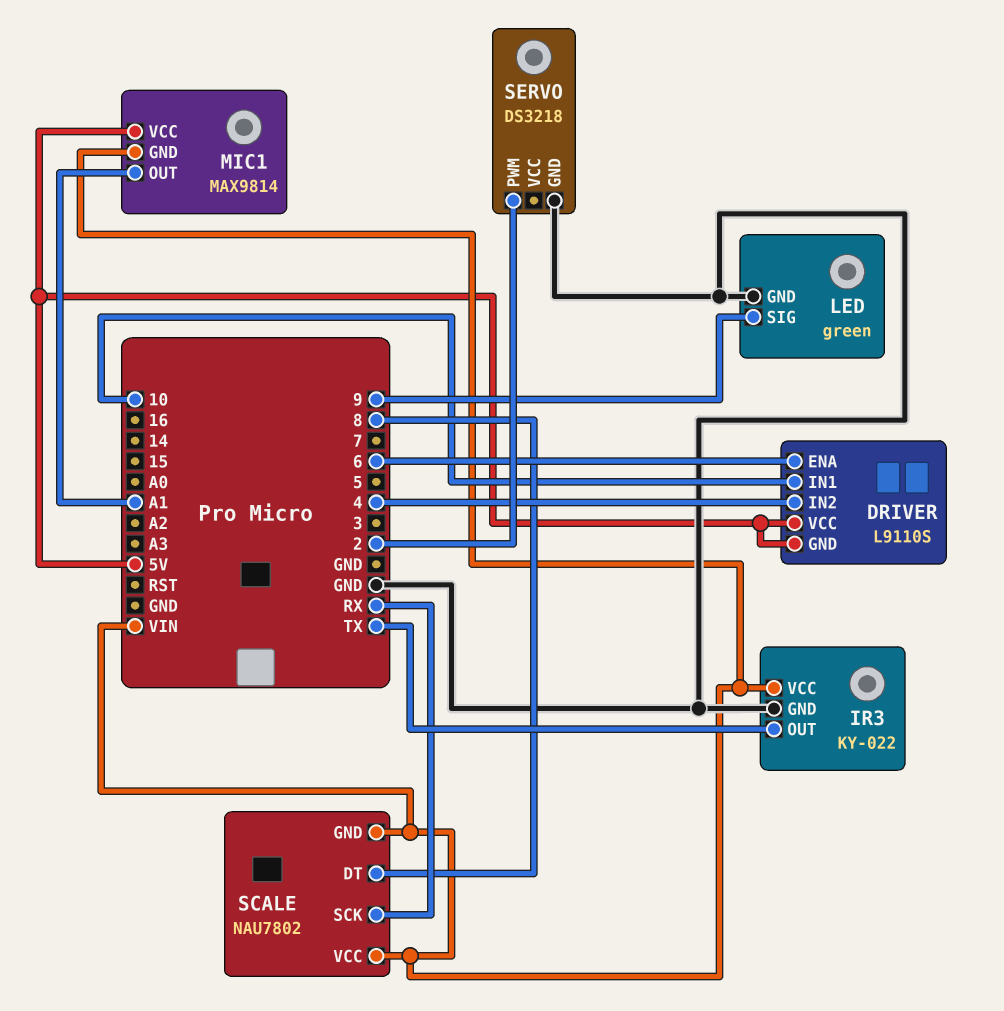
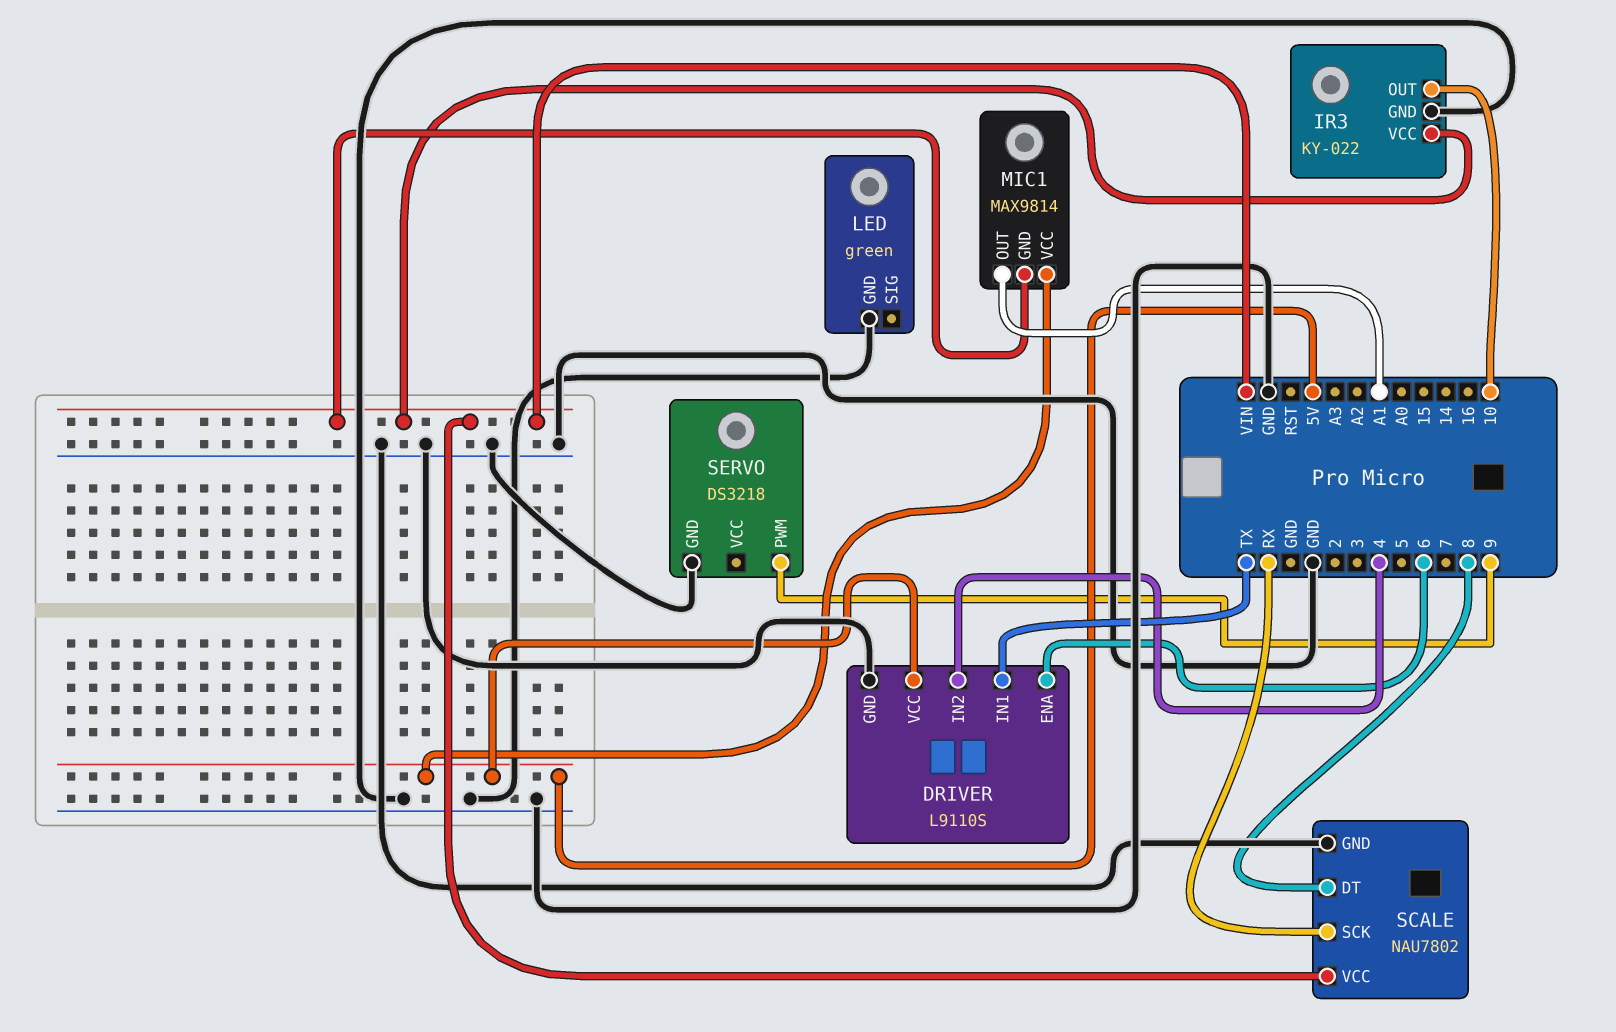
DRIVER pin GND: 5V -> GND
DRIVER pin IN1: 10 -> TX
IR3 pin OUT: TX -> 10
LED pin SIG: 9 -> none
SCALE pin GND: VIN -> GND
SERVO pin PWM: 2 -> 9

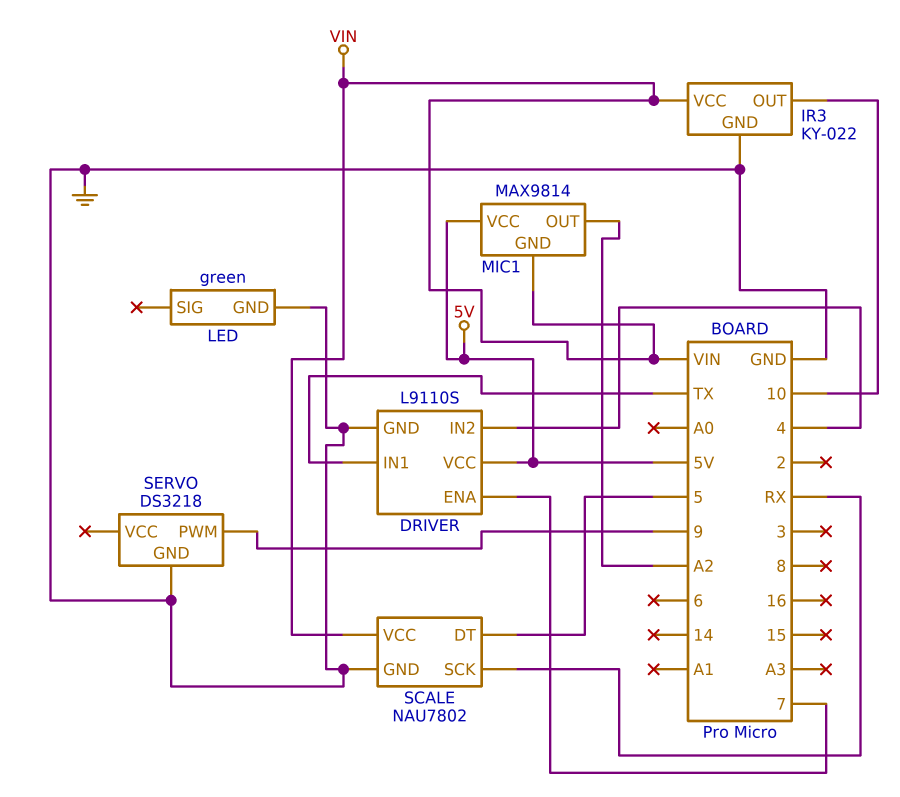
DRIVER pin ENA: 6 -> 7
MIC1 pin OUT: A1 -> A2
SCALE pin DT: 8 -> 5

